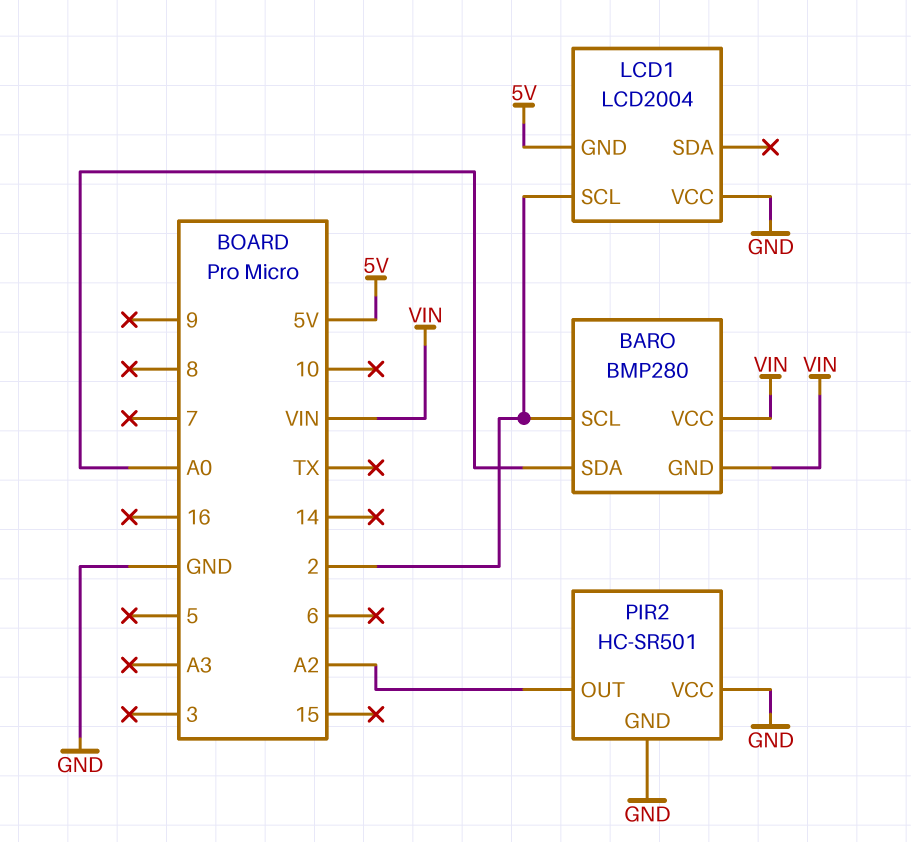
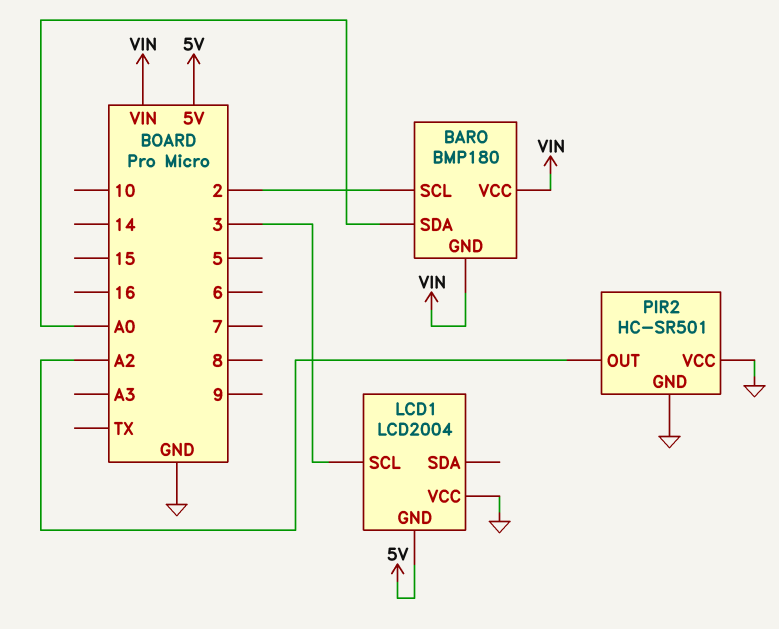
BARO: BMP280 -> BMP180
LCD1 pin SCL: 2 -> 3

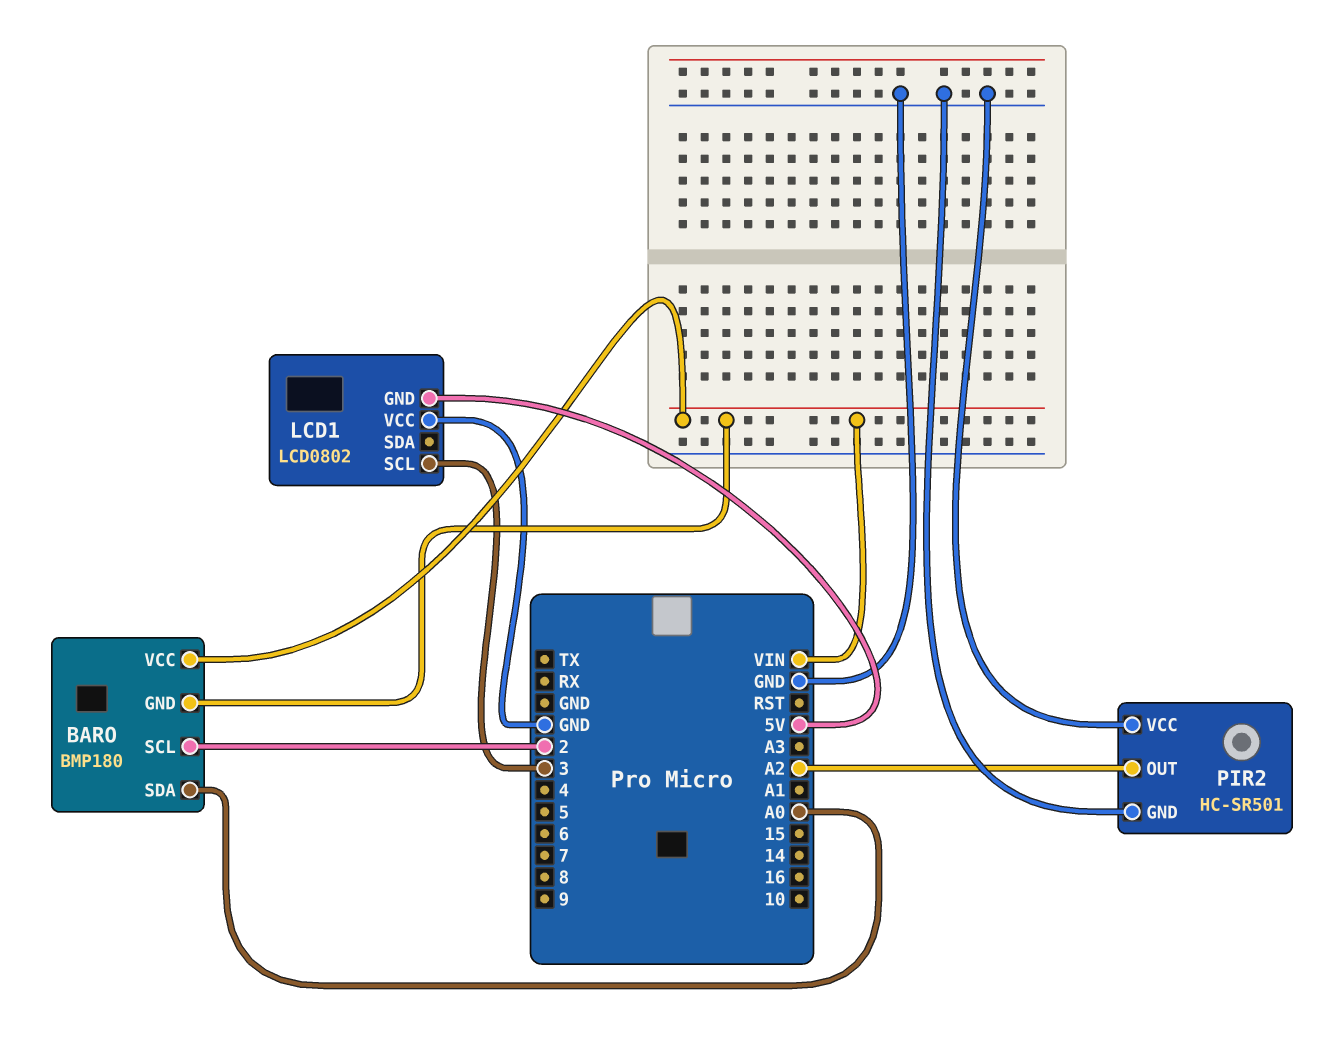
LCD1: LCD2004 -> LCD0802

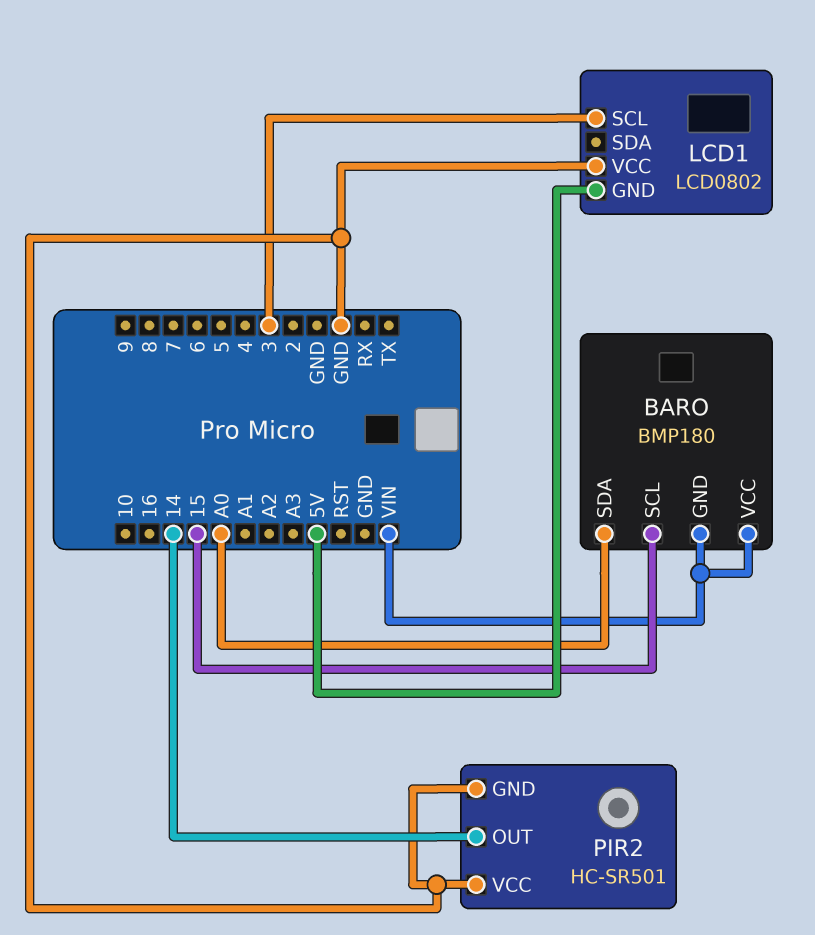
BARO pin SCL: 2 -> 15
PIR2 pin OUT: A2 -> 14

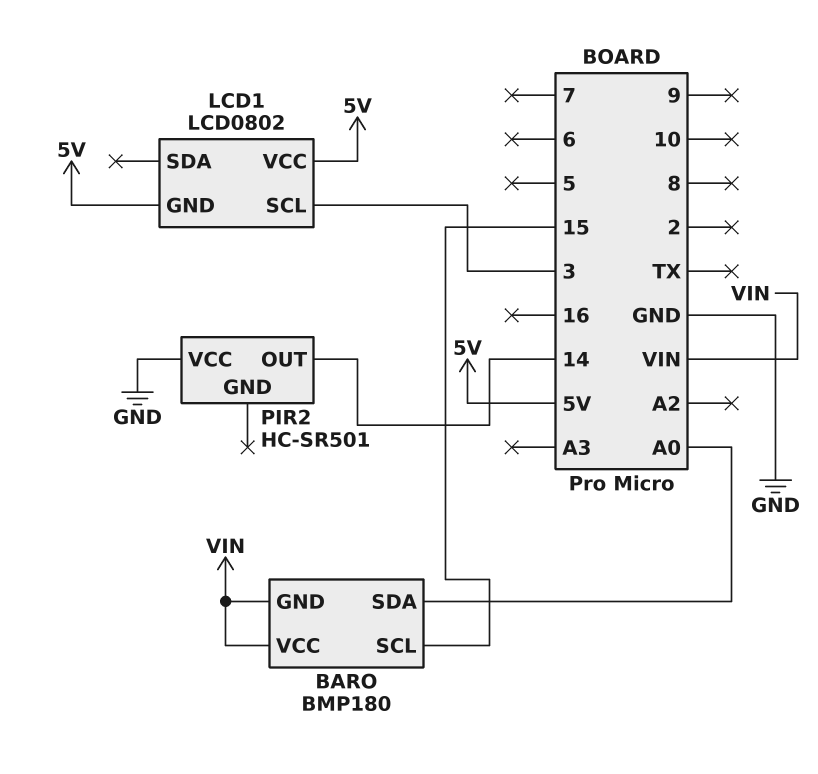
LCD1 pin VCC: GND -> 5V
PIR2 pin GND: GND -> none

